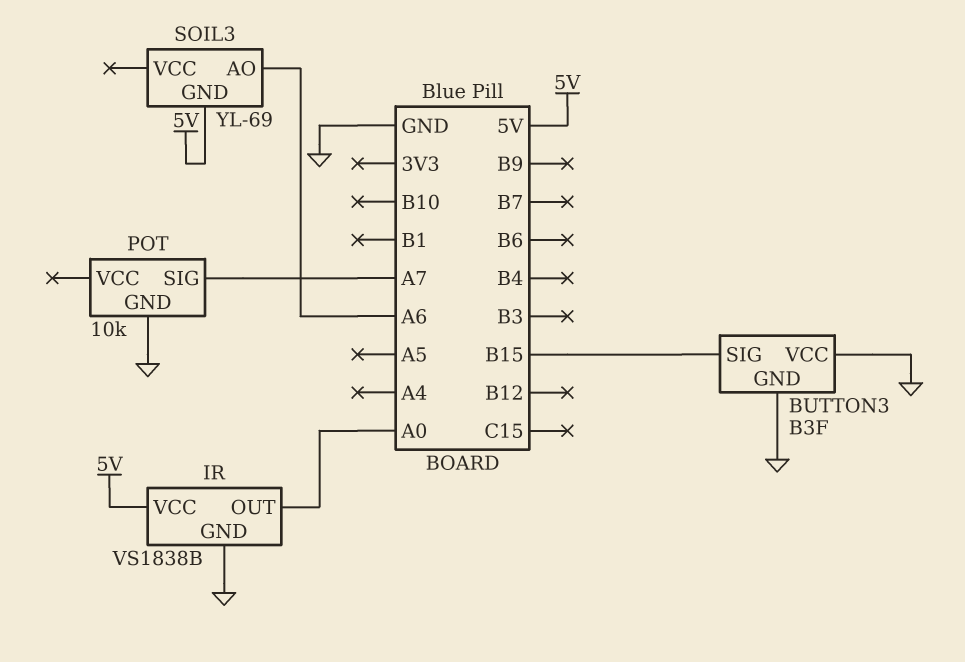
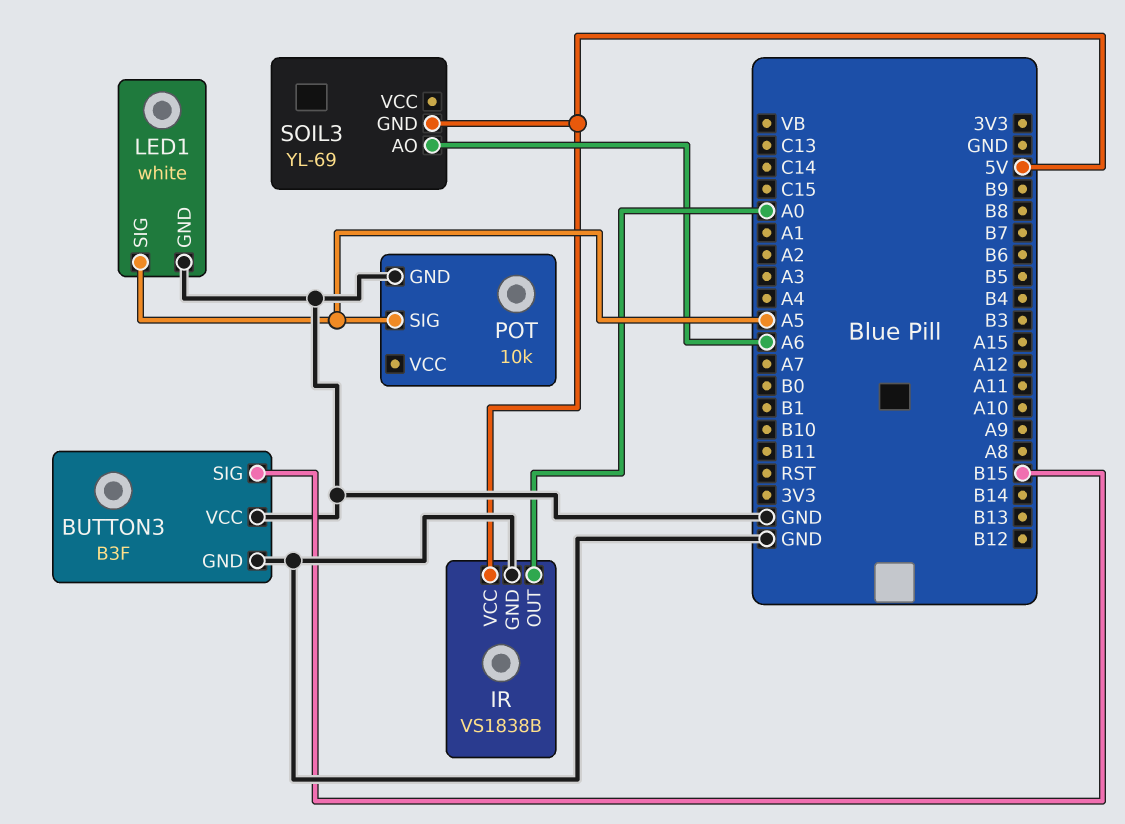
LED1: none -> white
LED1 pin GND: none -> GND
LED1 pin SIG: none -> A5
POT pin SIG: A7 -> A5

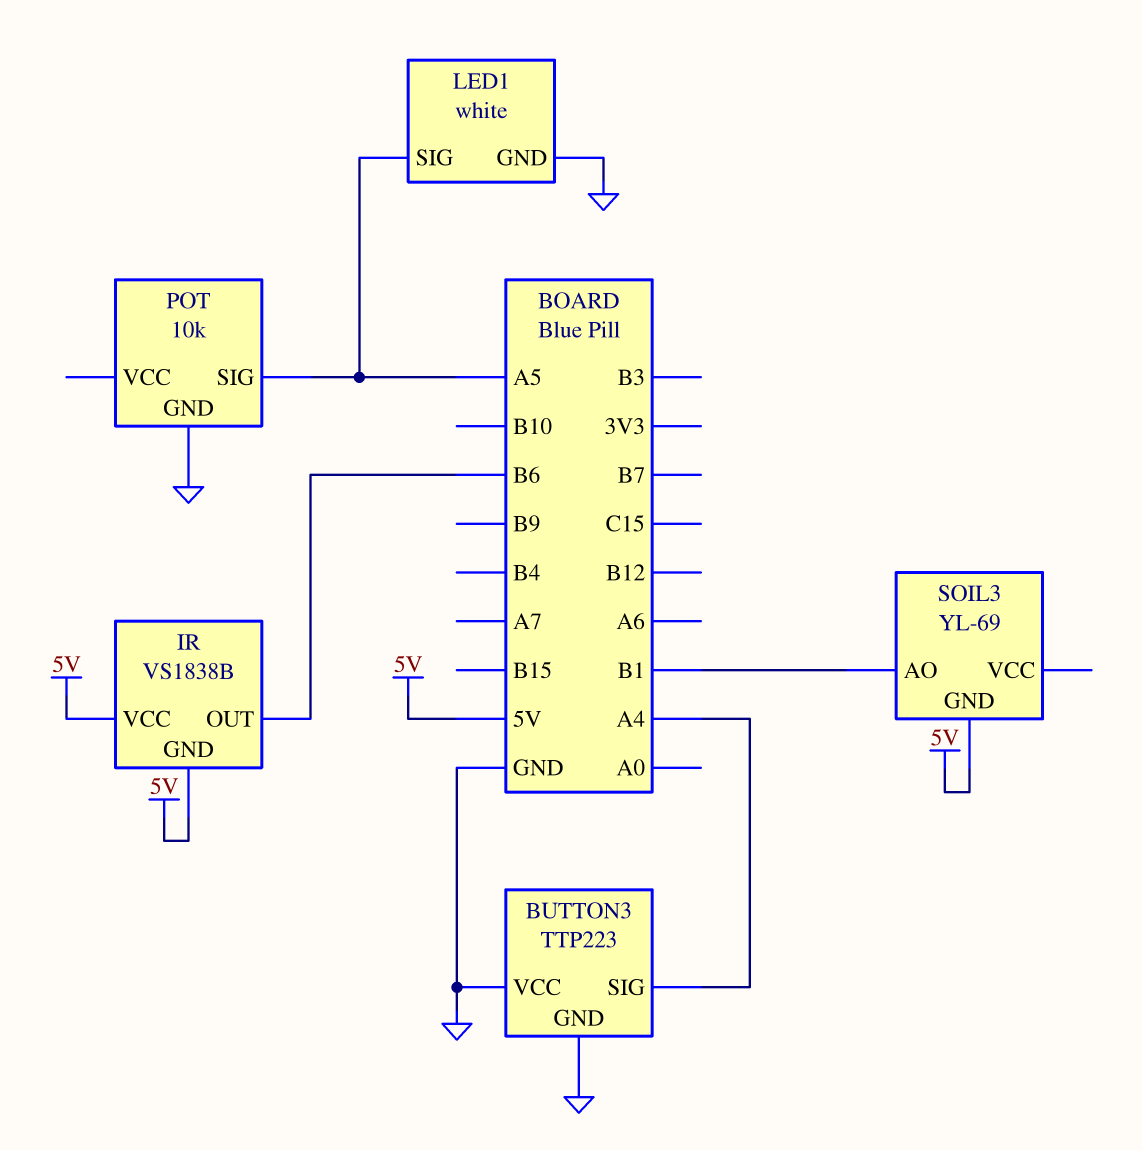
BUTTON3: B3F -> TTP223
BUTTON3 pin SIG: B15 -> A4
IR pin GND: GND -> 5V
IR pin OUT: A0 -> B6
SOIL3 pin AO: A6 -> B1

